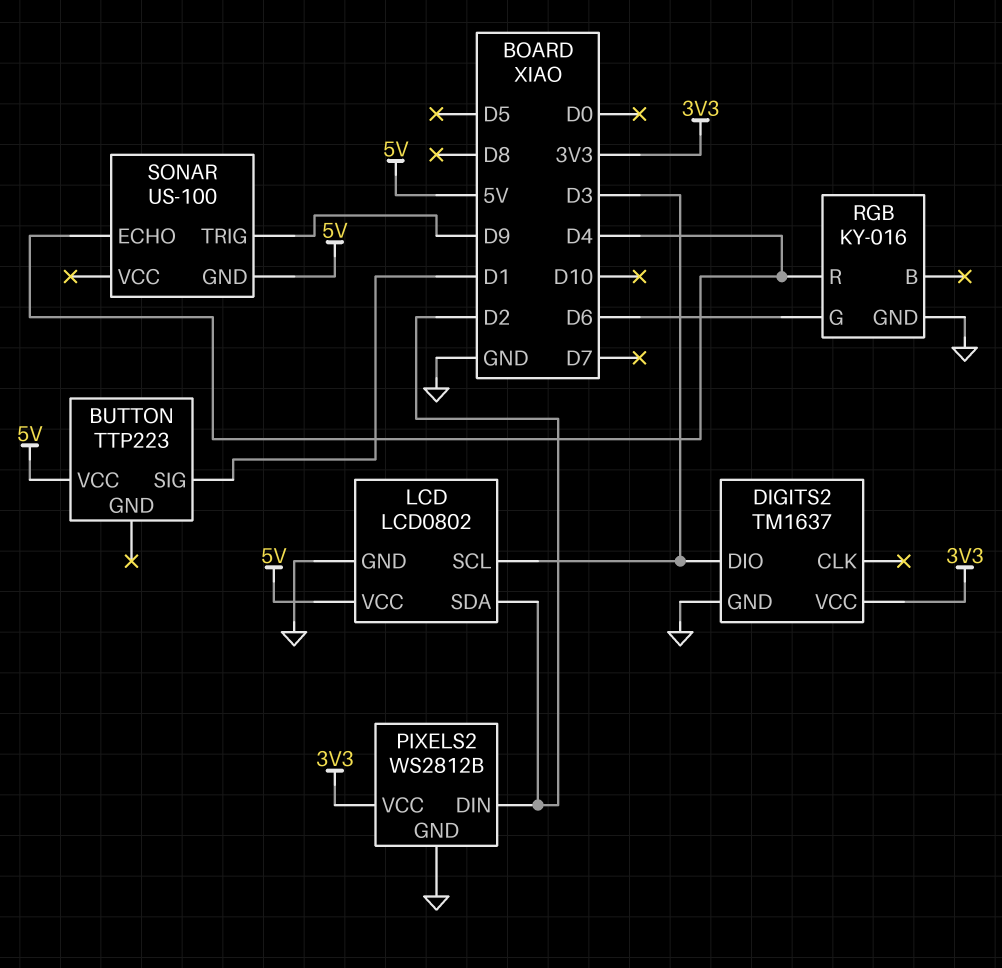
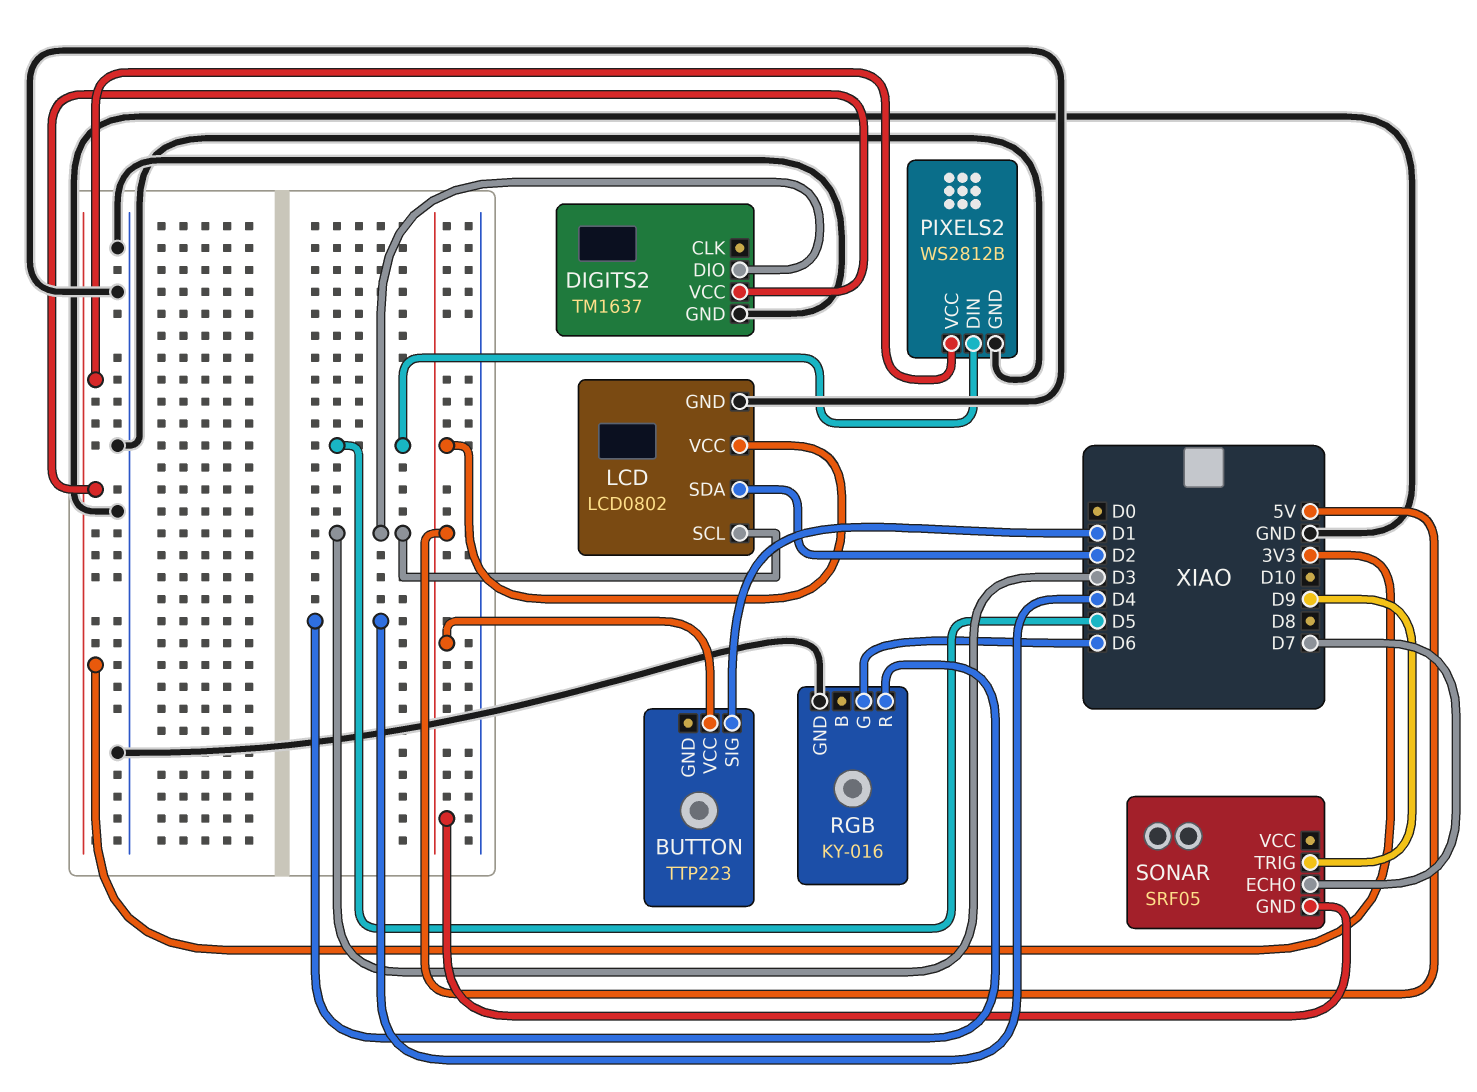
PIXELS2 pin DIN: D2 -> D5
SONAR: US-100 -> SRF05
SONAR pin ECHO: D4 -> D7

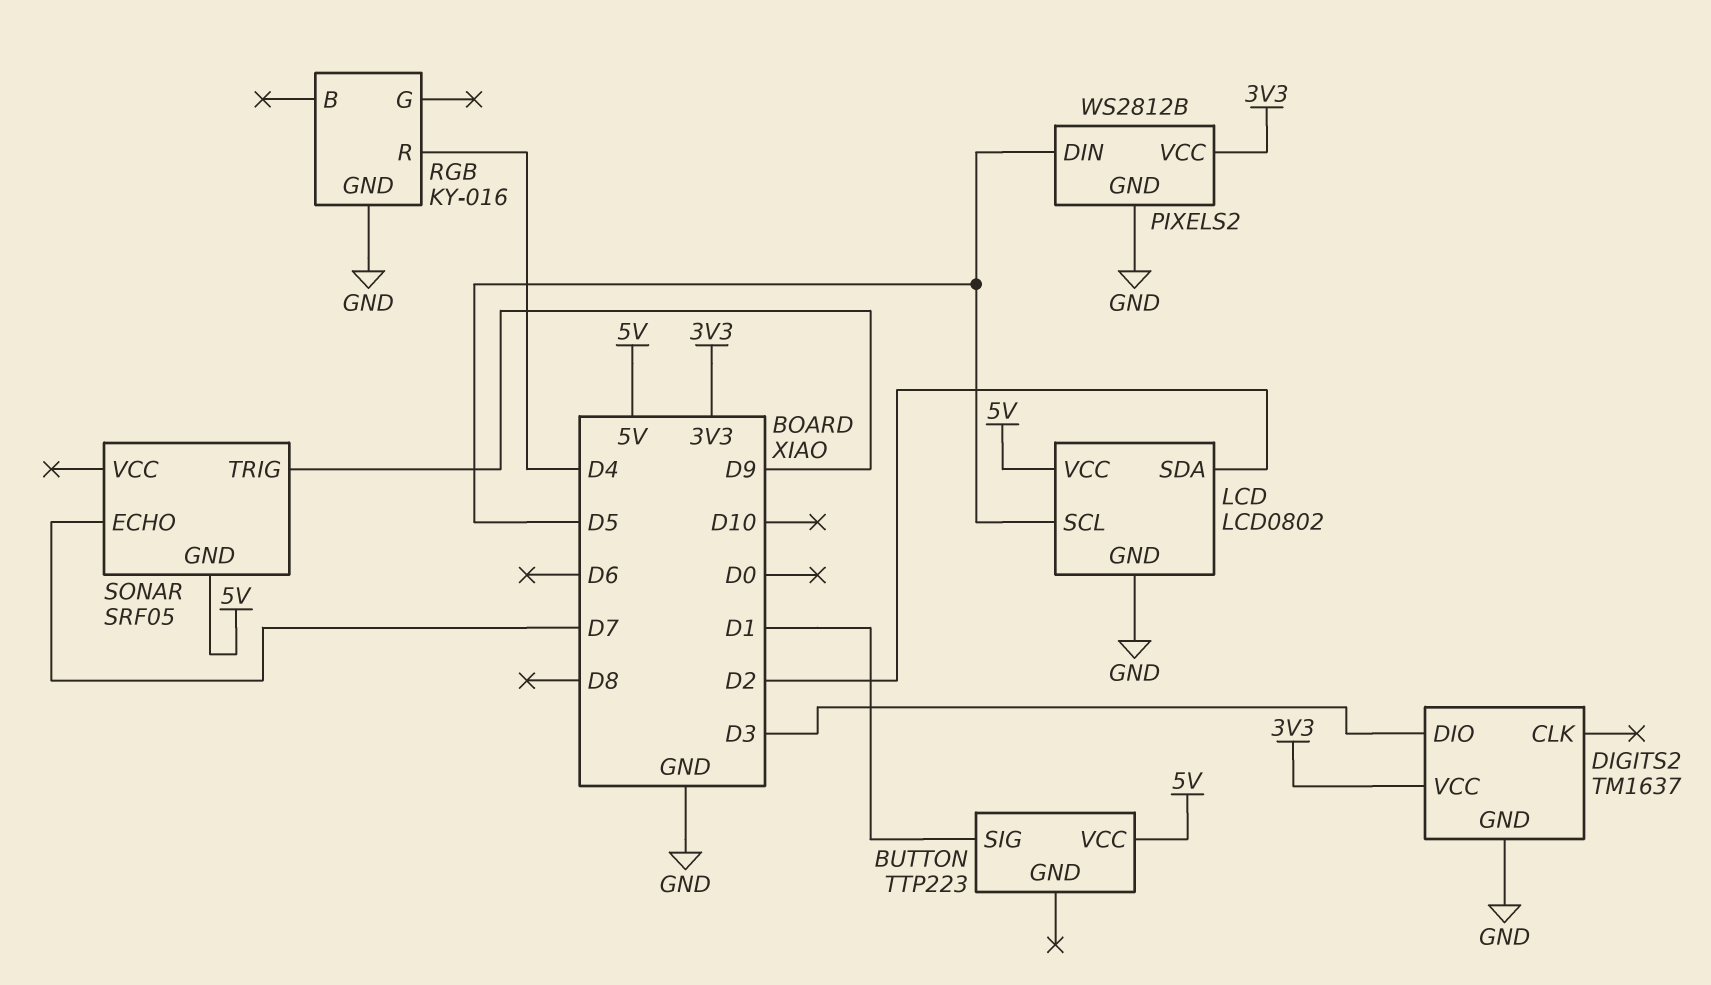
LCD pin SCL: D3 -> D5
RGB pin G: D6 -> none

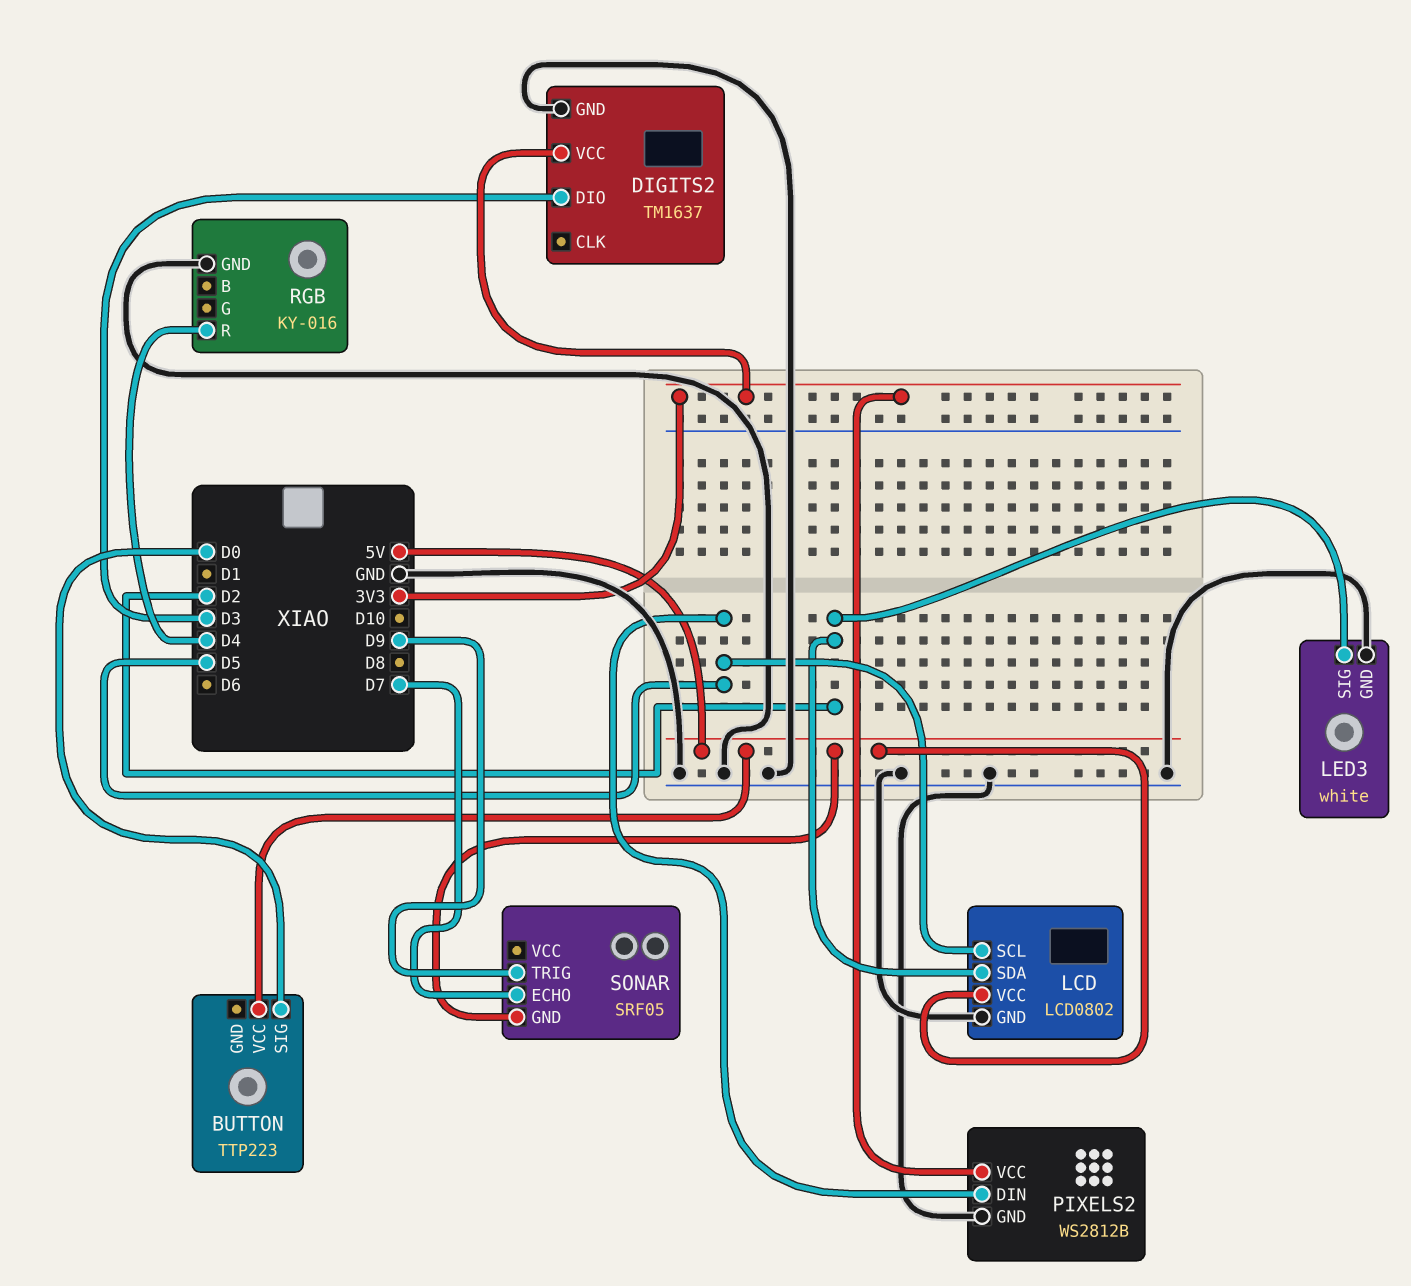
BUTTON pin SIG: D1 -> D0
LED3: none -> white
LED3 pin GND: none -> GND
LED3 pin SIG: none -> D2

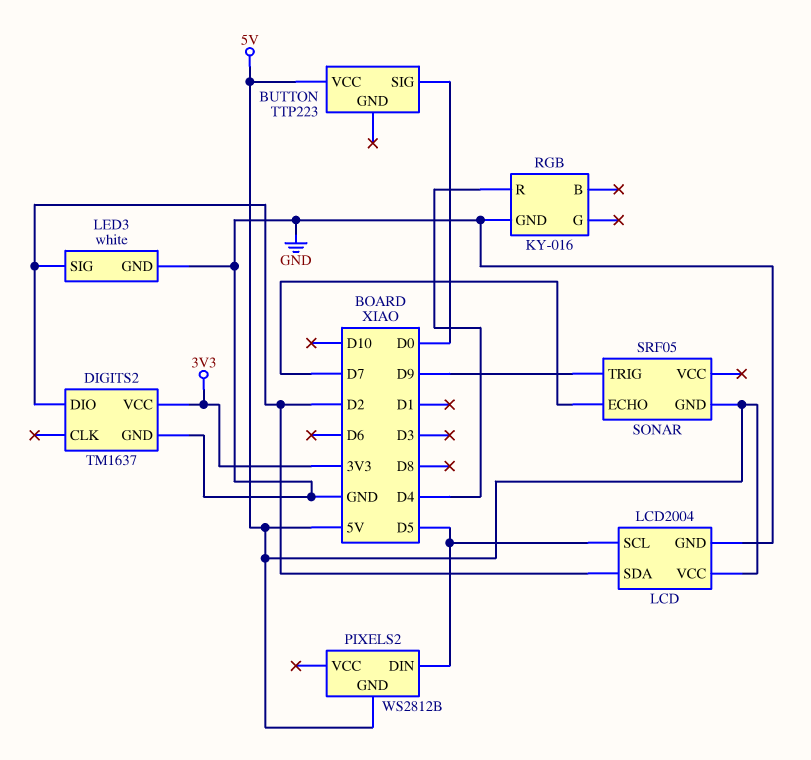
DIGITS2 pin DIO: D3 -> D2
LCD: LCD0802 -> LCD2004
PIXELS2 pin GND: GND -> 5V
PIXELS2 pin VCC: 3V3 -> none

